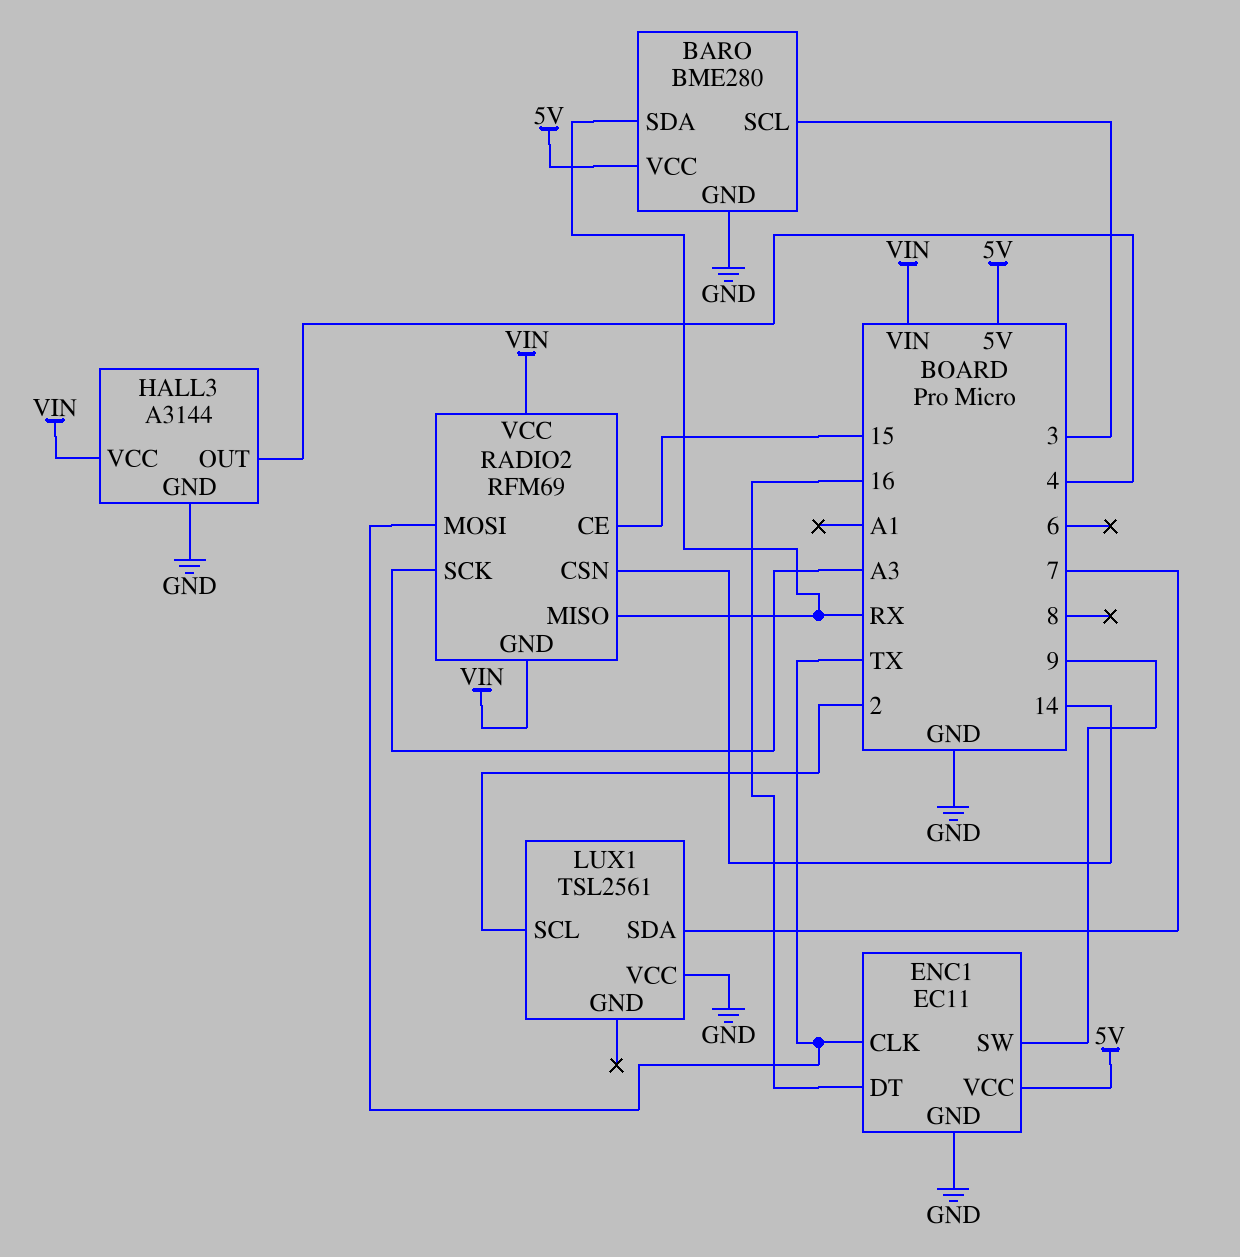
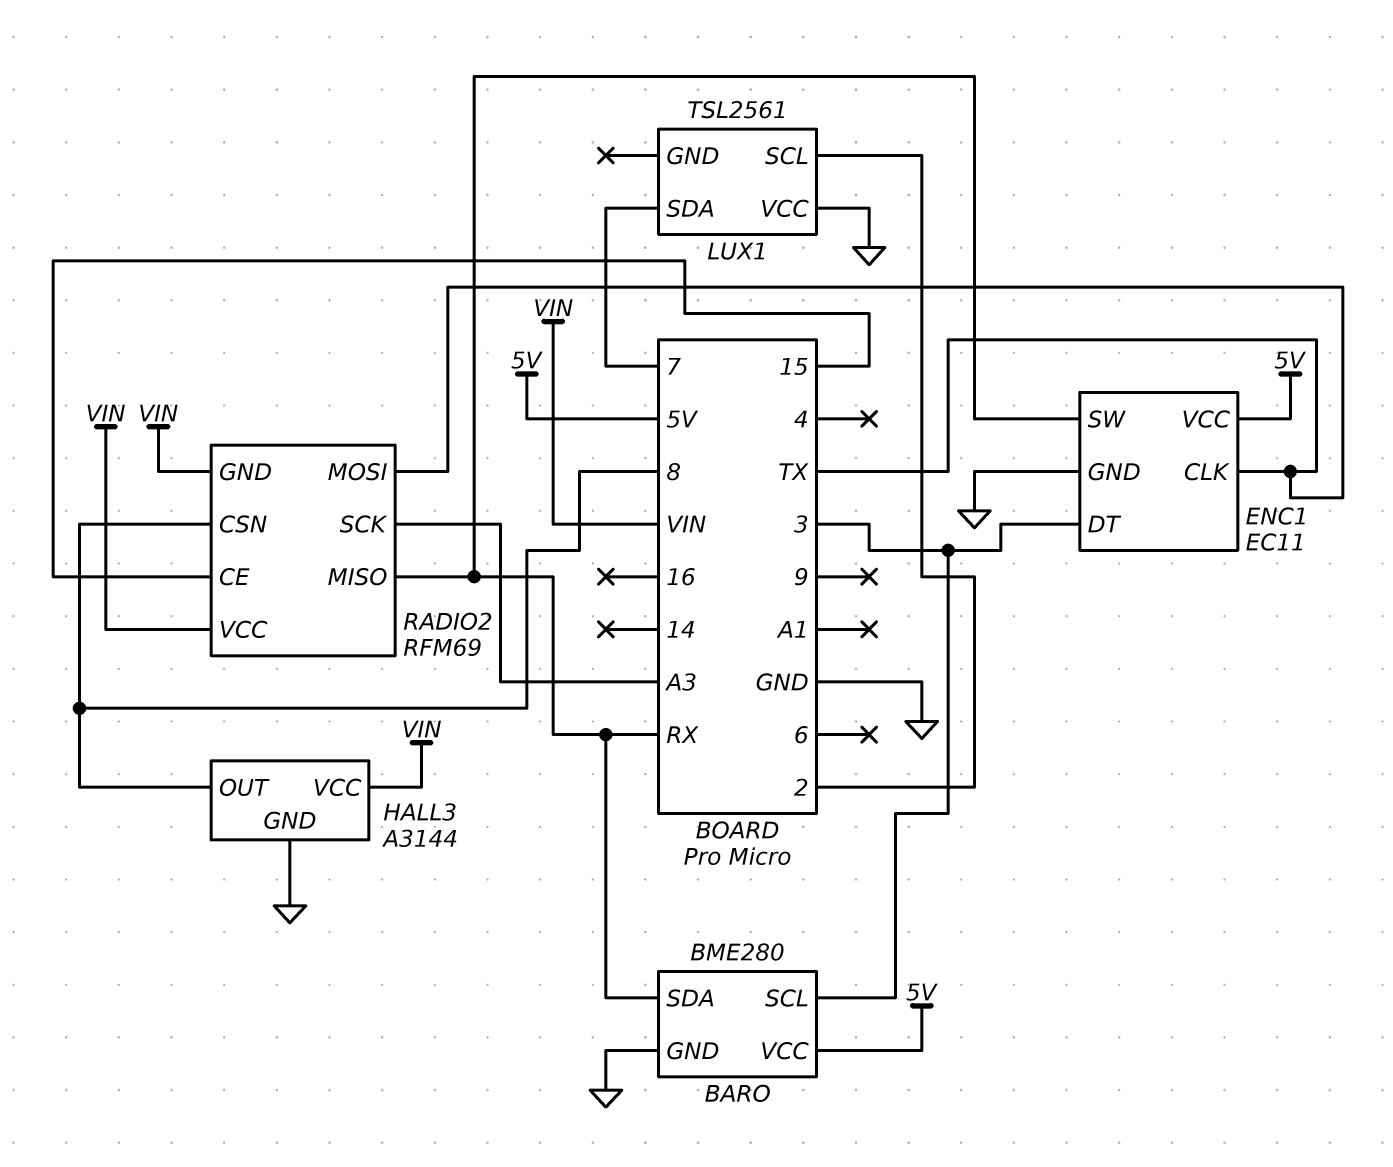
ENC1 pin DT: 16 -> 3
ENC1 pin SW: 9 -> RX
HALL3 pin OUT: 4 -> 8
RADIO2 pin CSN: 14 -> 8

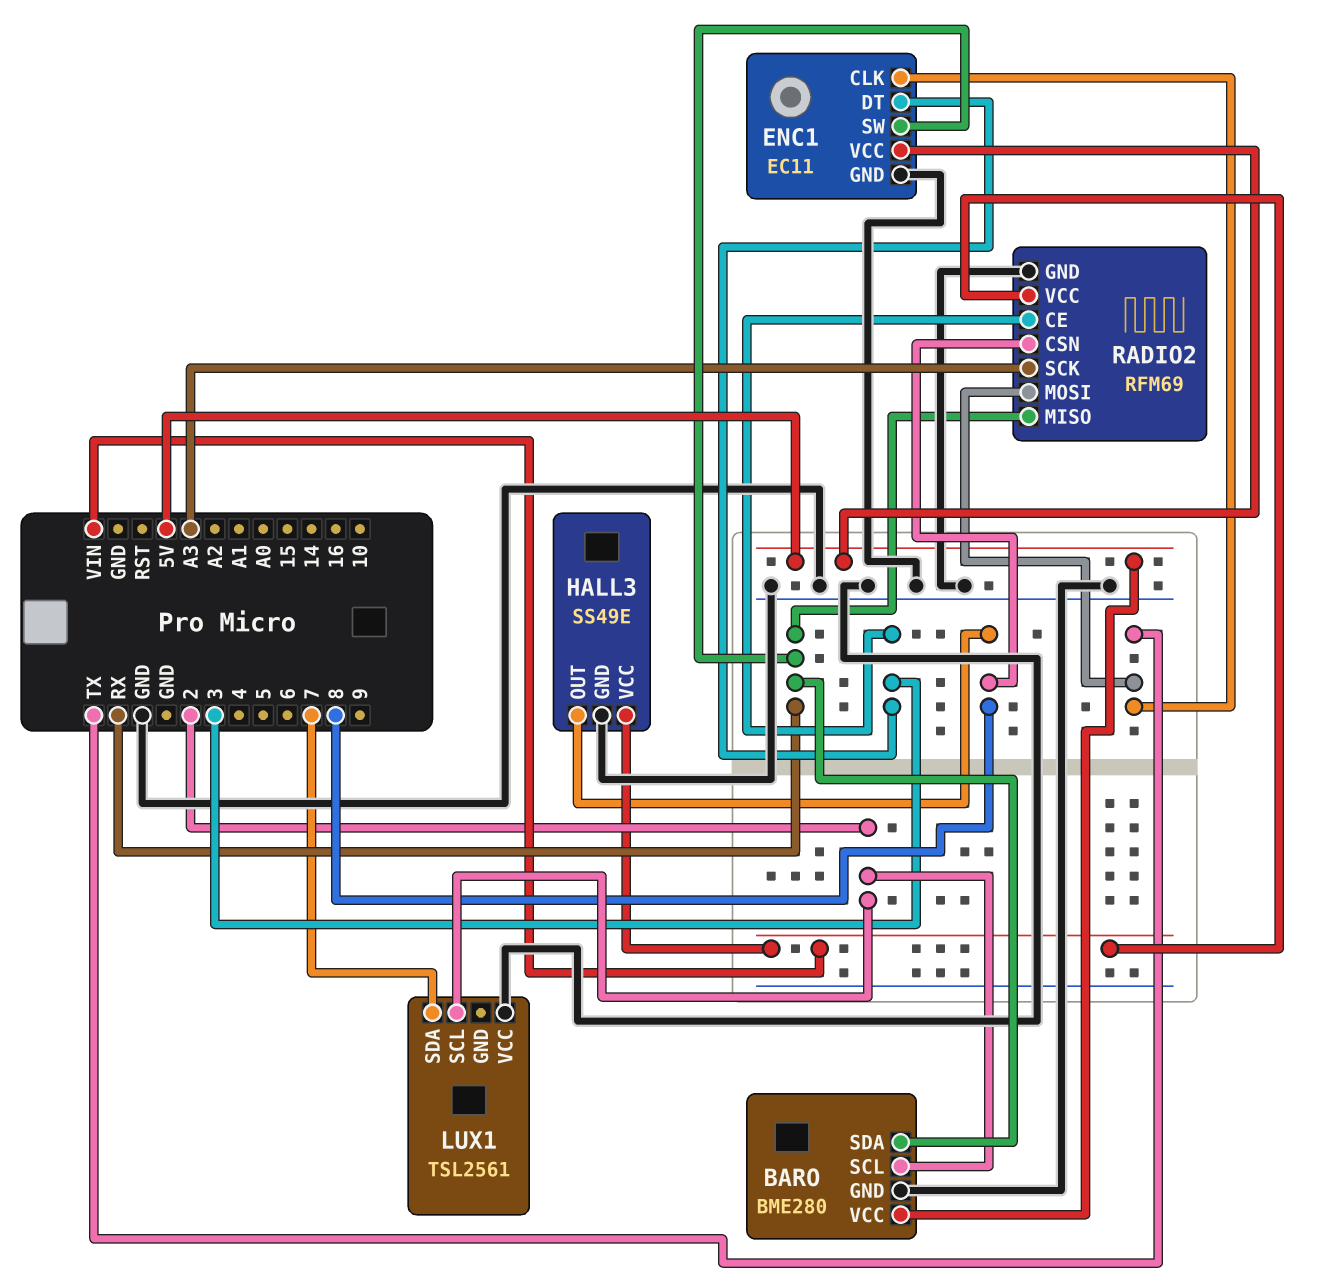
BARO pin SCL: 3 -> 2
HALL3: A3144 -> SS49E
RADIO2 pin CE: 15 -> 3
RADIO2 pin GND: VIN -> GND

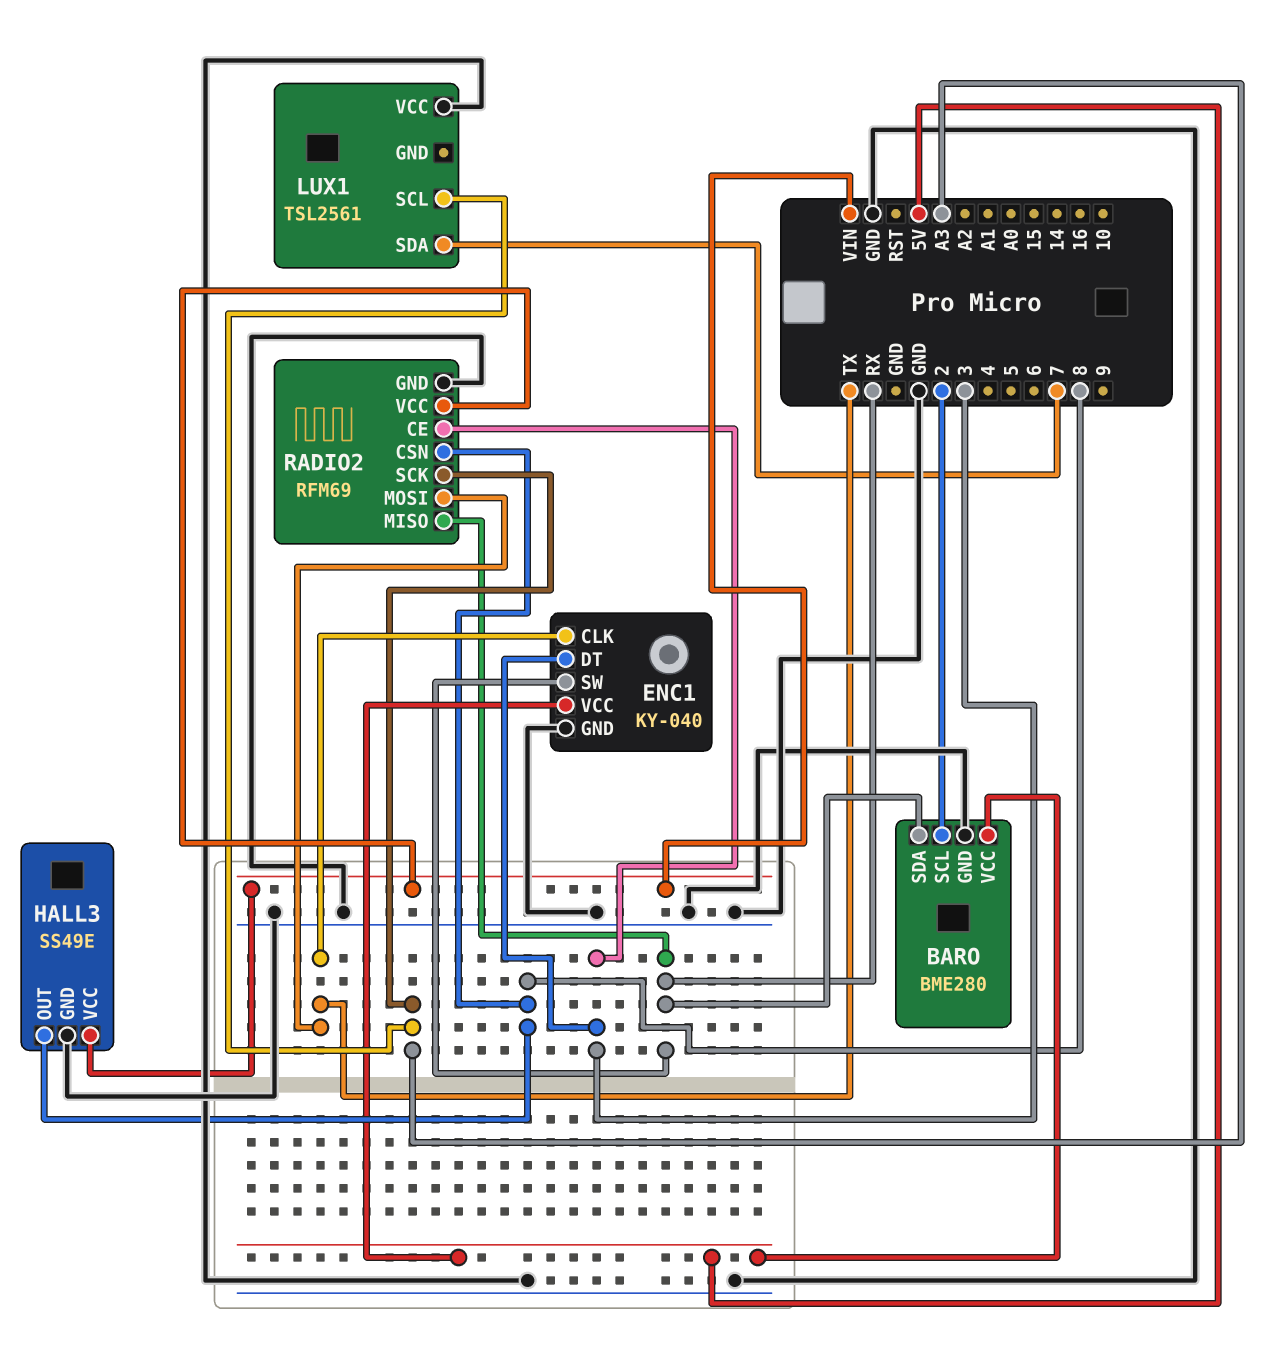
ENC1: EC11 -> KY-040
LUX1 pin SCL: 2 -> A3

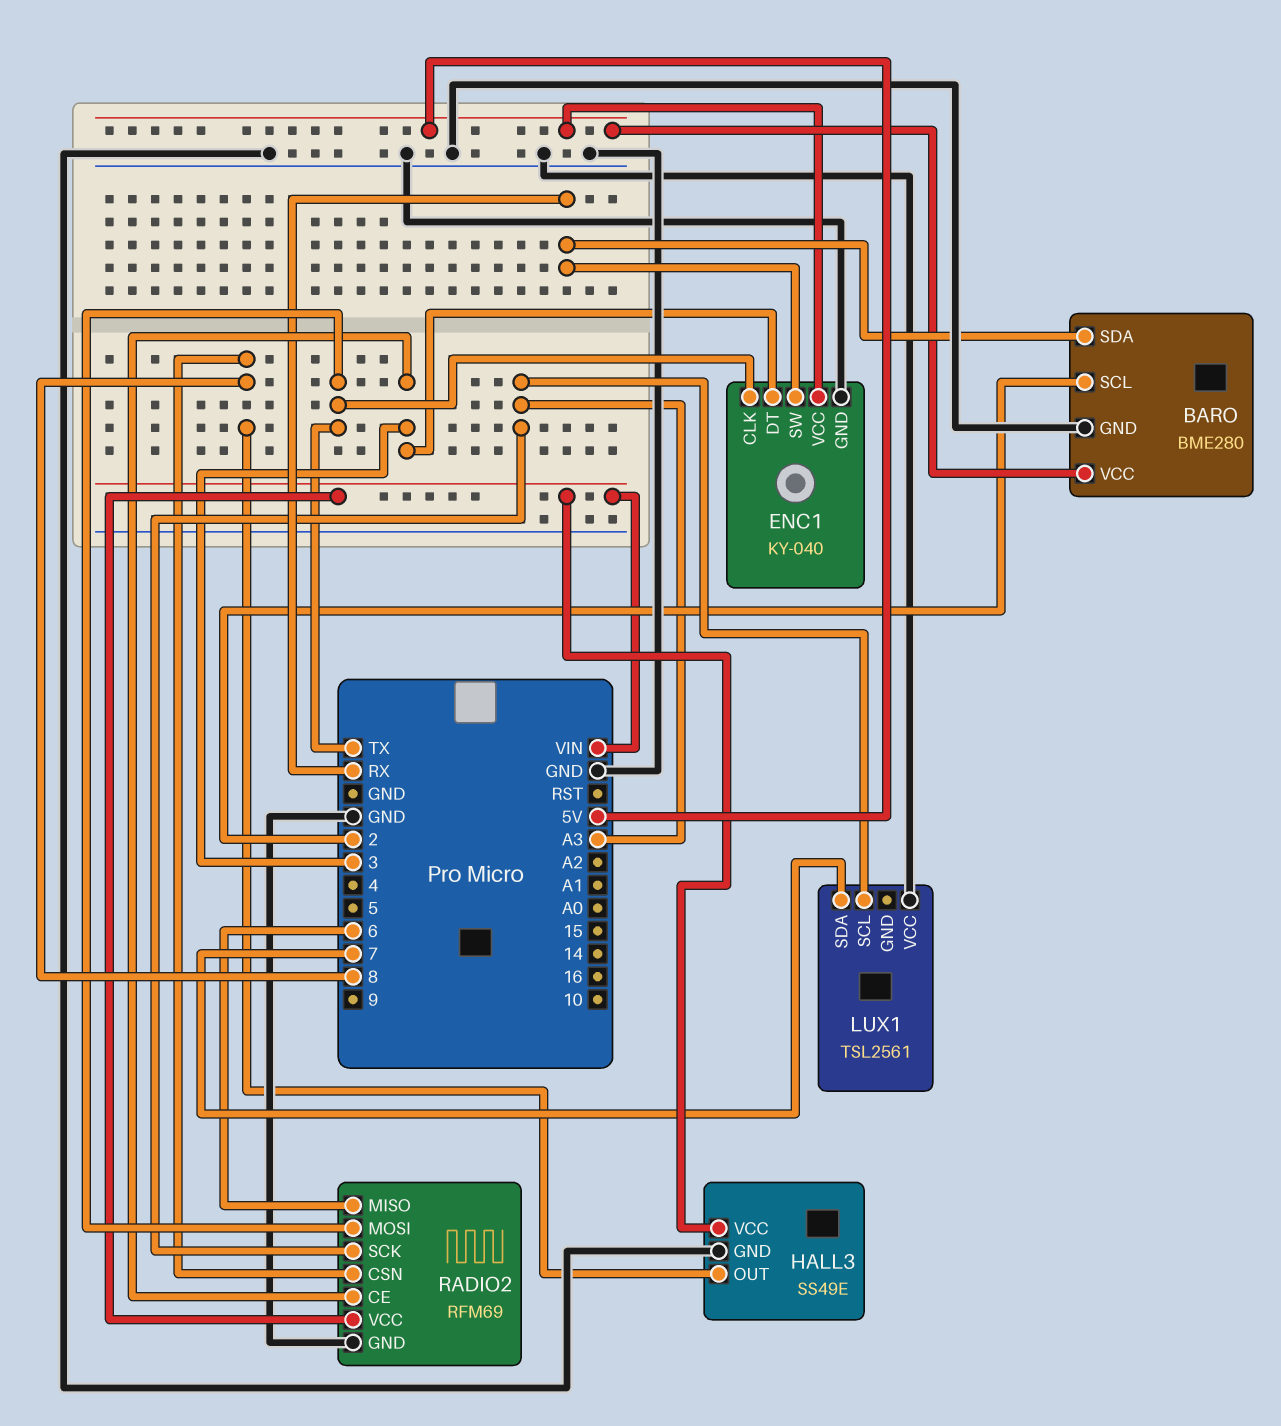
RADIO2 pin MISO: RX -> 6

